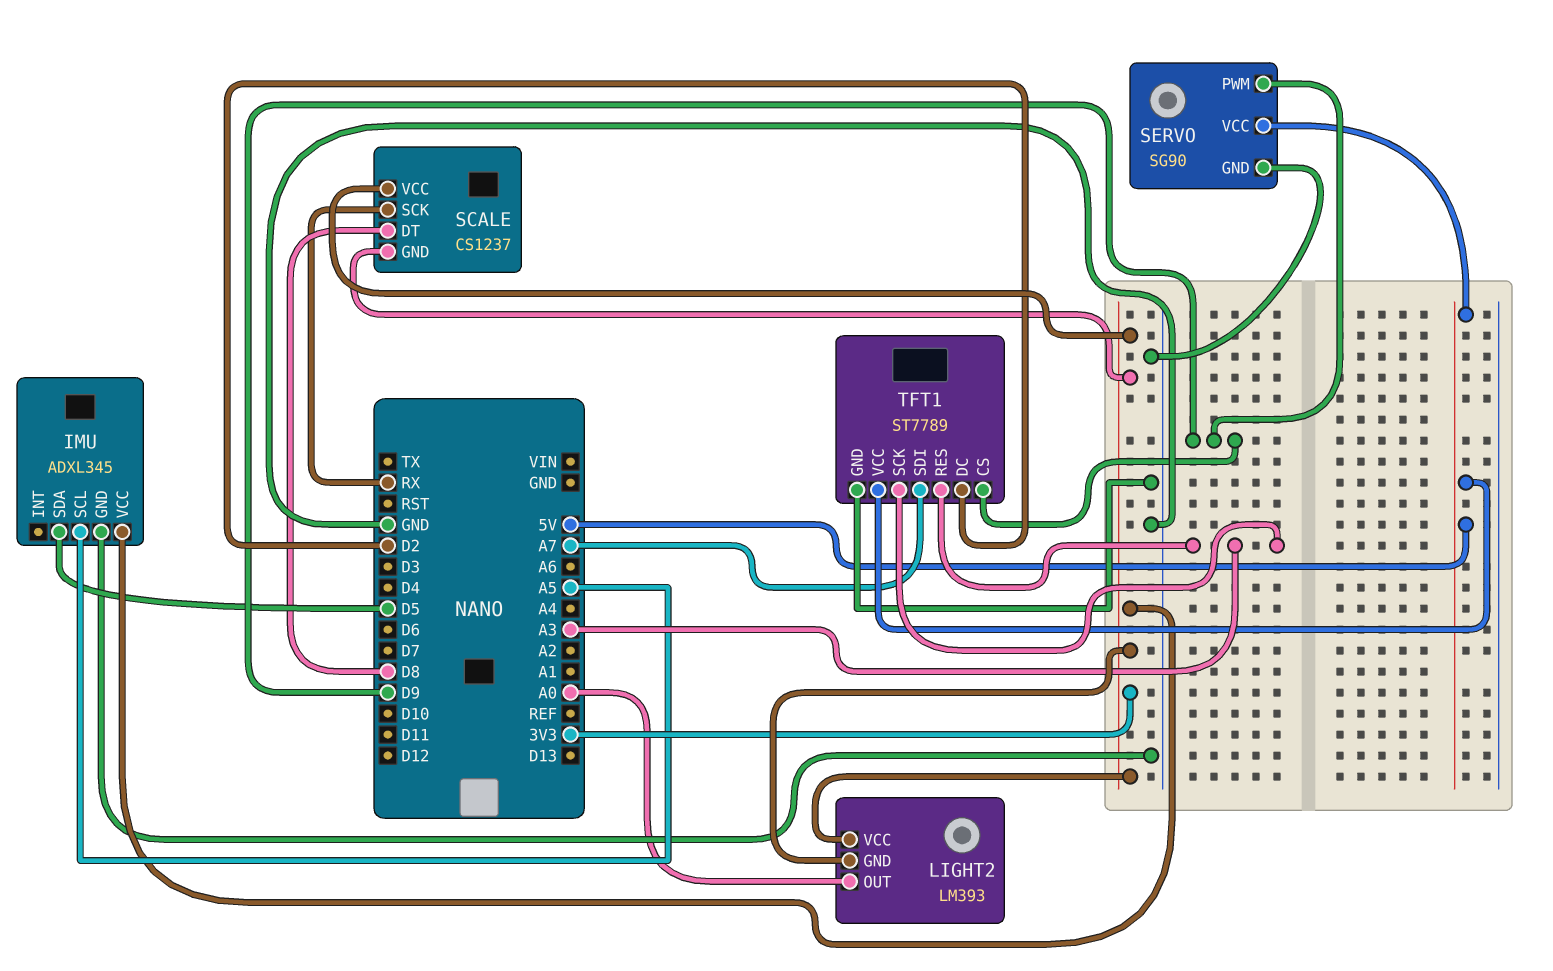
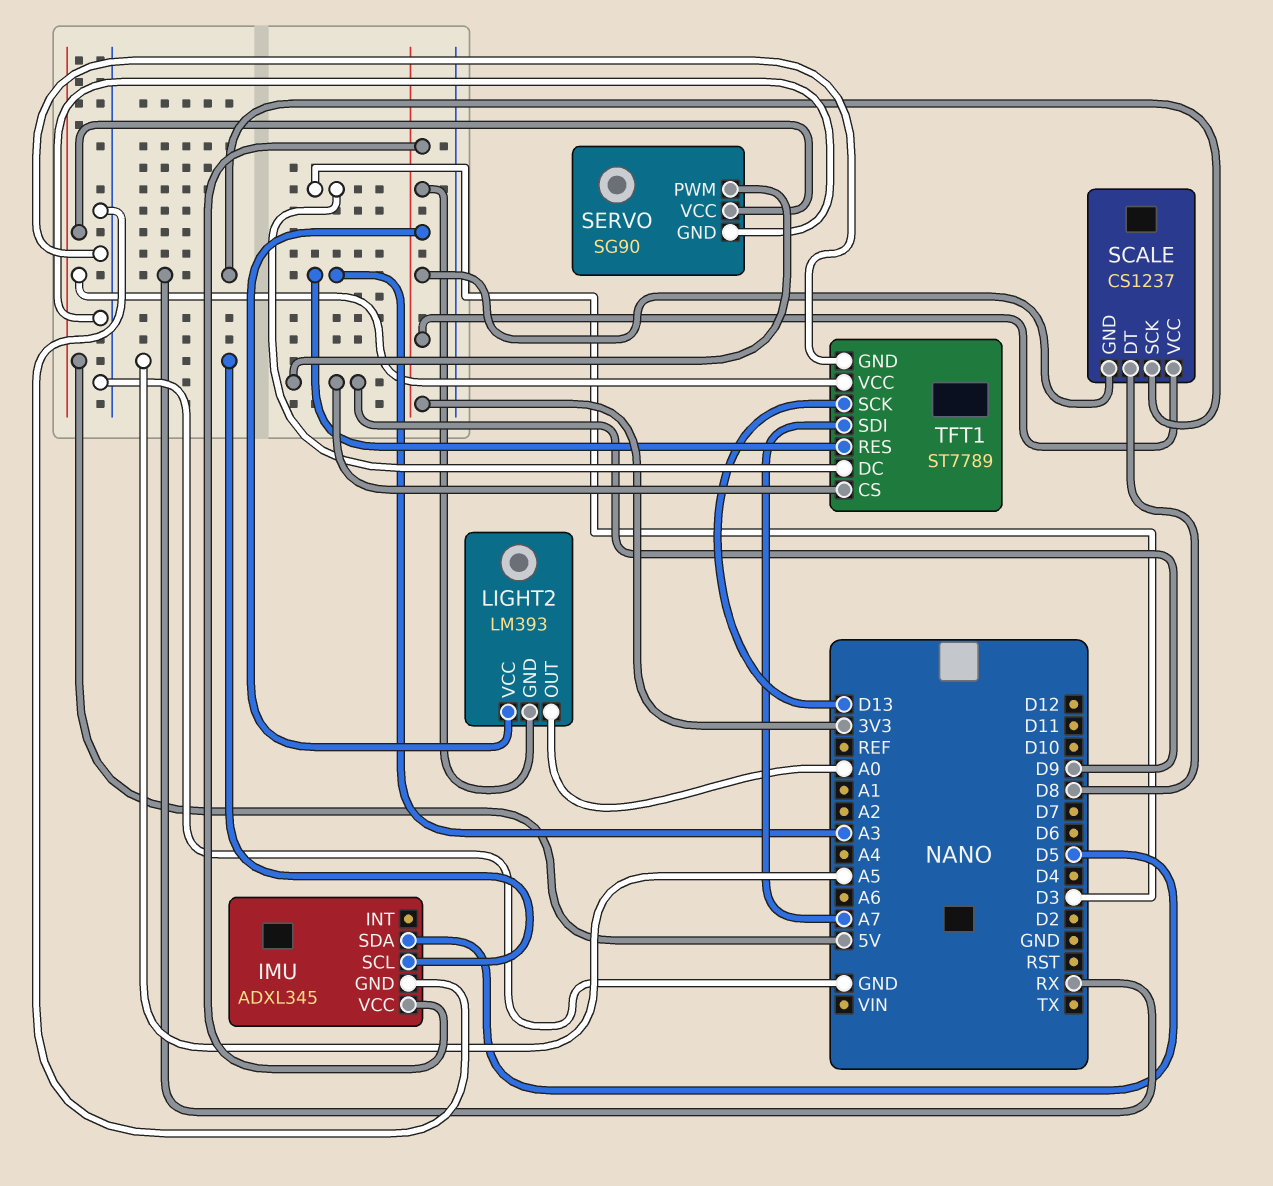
TFT1 pin DC: D2 -> D3
TFT1 pin SCK: A3 -> D13

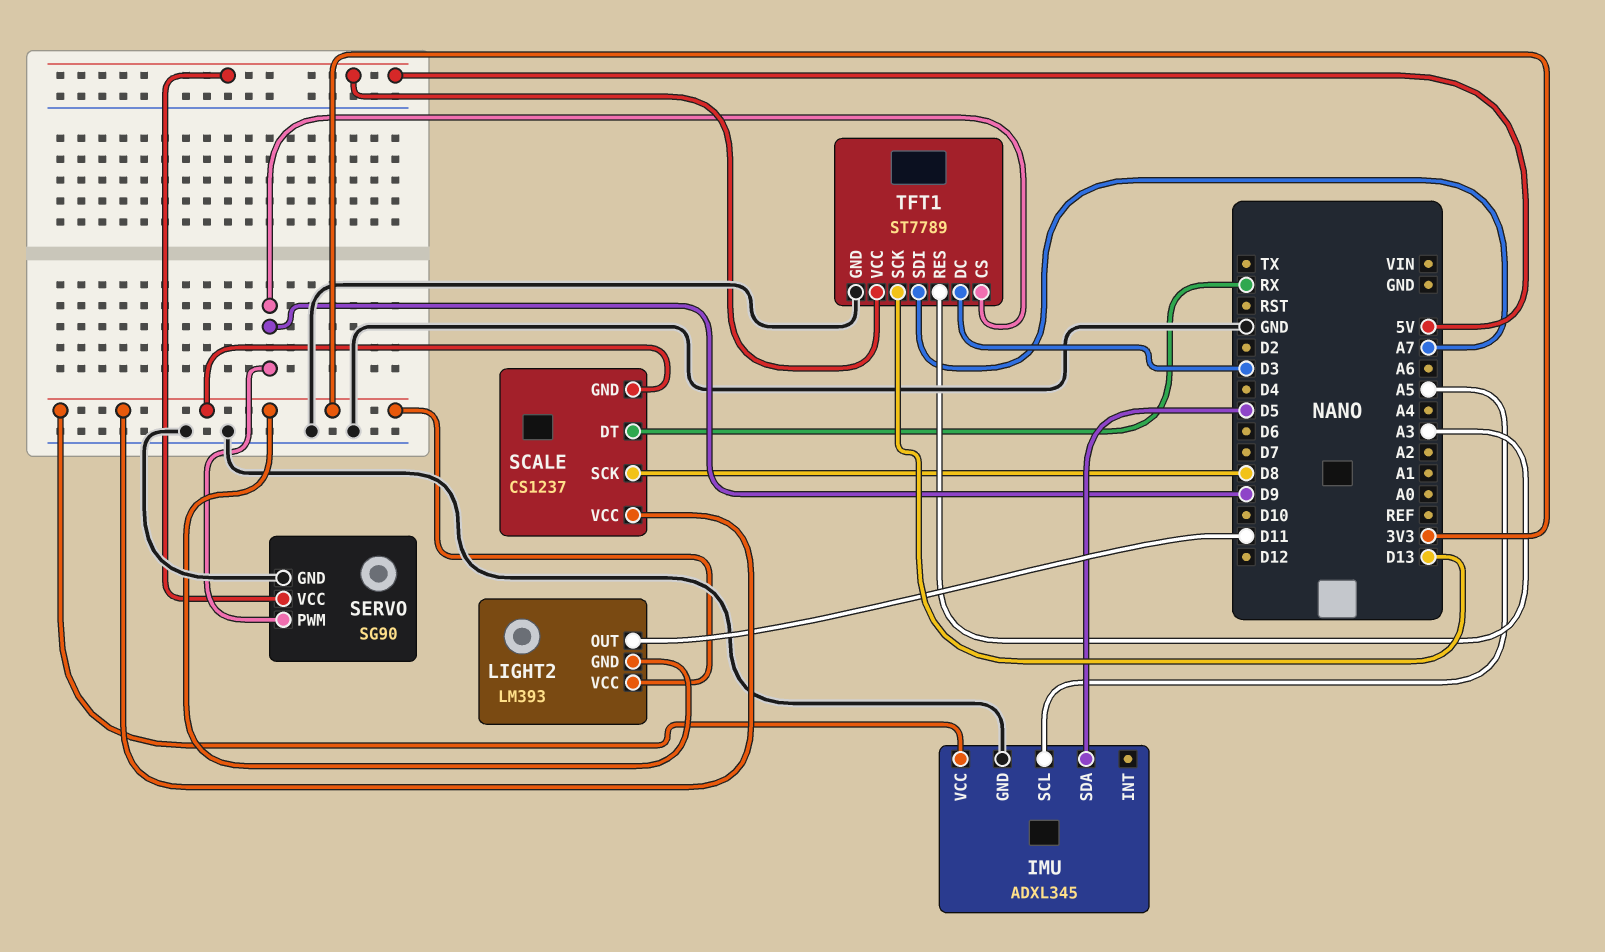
LIGHT2 pin OUT: A0 -> D11
SCALE pin DT: D8 -> RX
SCALE pin SCK: RX -> D8

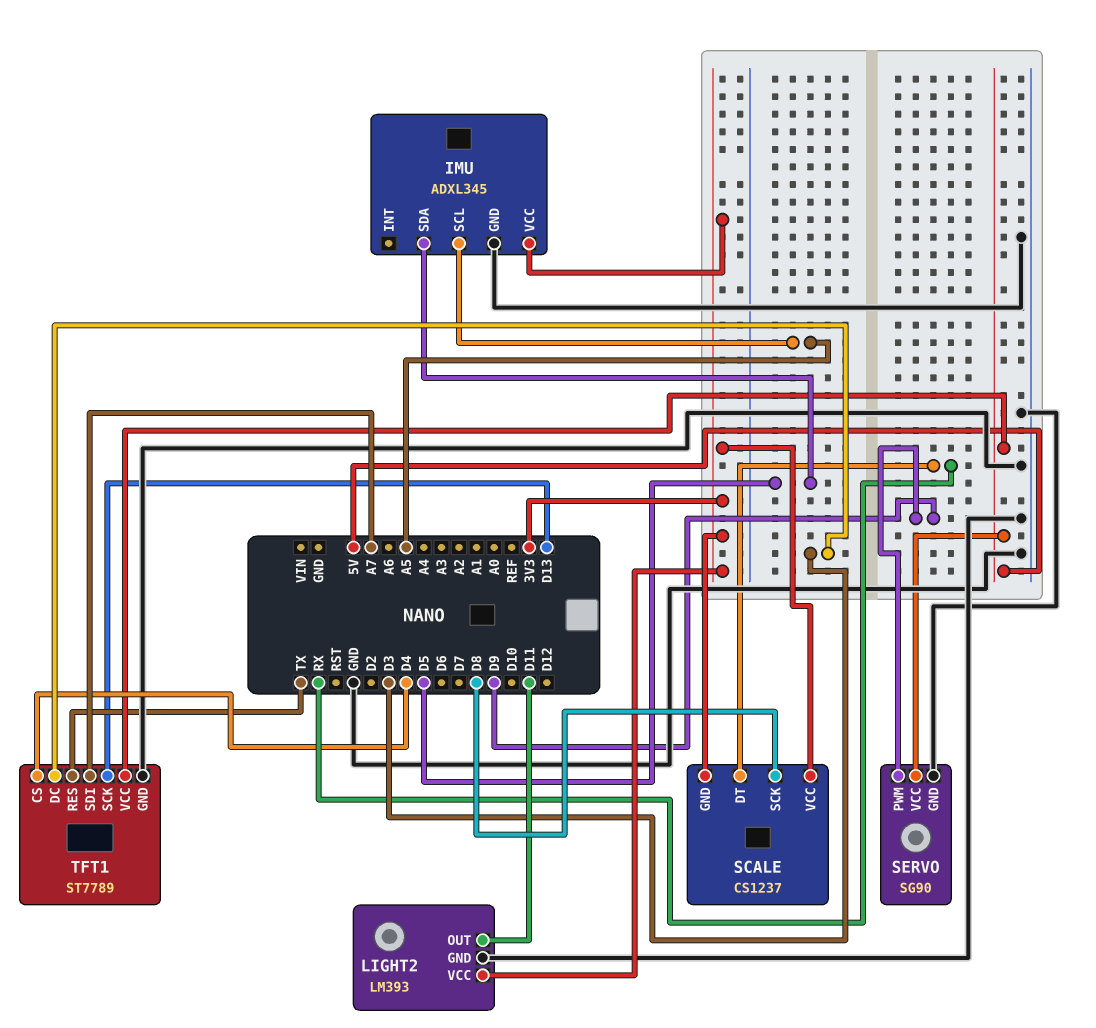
LIGHT2 pin GND: 3V3 -> GND
TFT1 pin CS: D9 -> D4
TFT1 pin RES: A3 -> TX

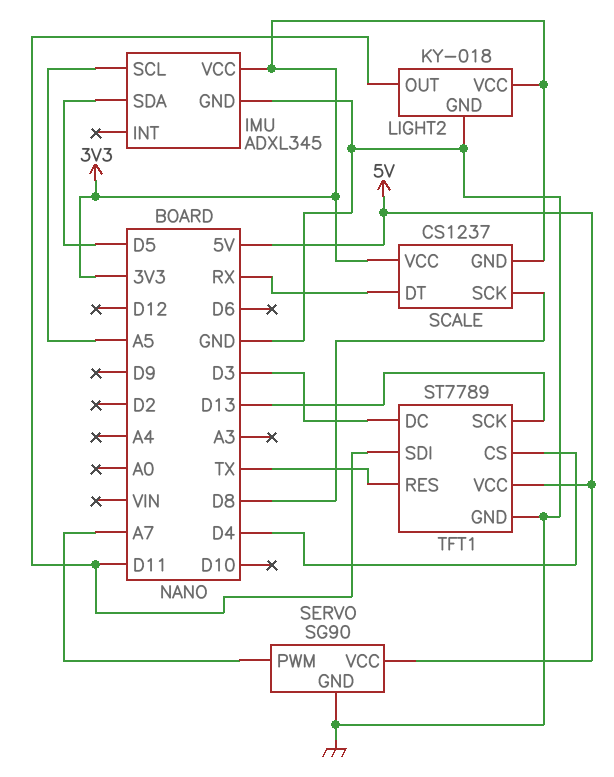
LIGHT2: LM393 -> KY-018
SERVO pin PWM: D9 -> A7
TFT1 pin SDI: A7 -> D11

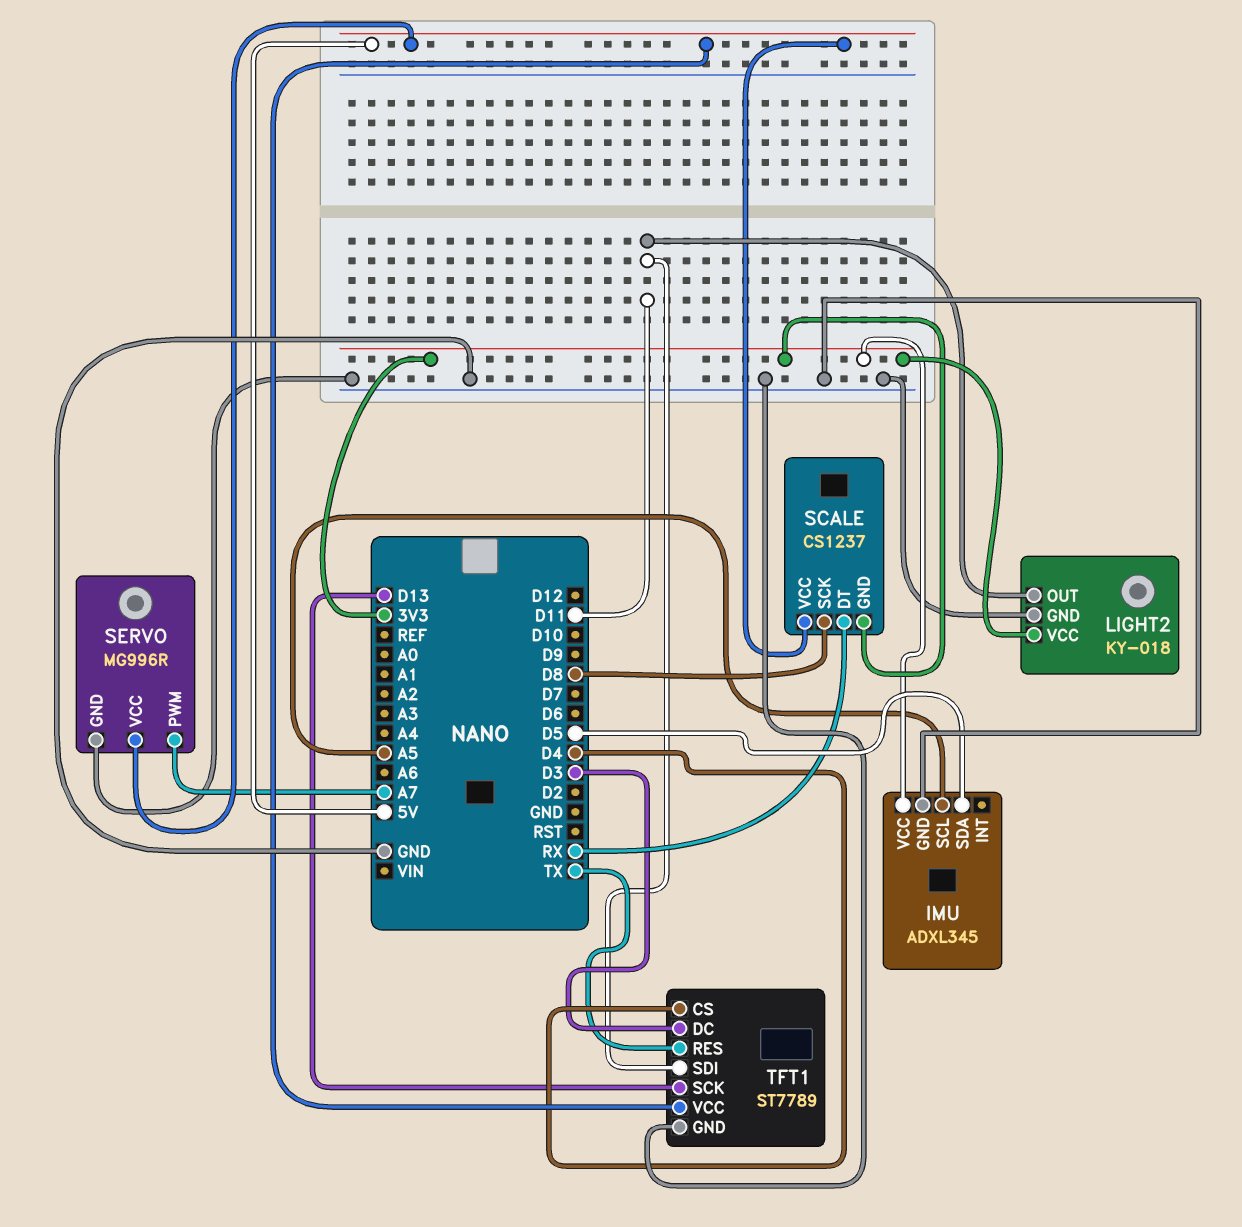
SCALE pin VCC: 3V3 -> 5V
SERVO: SG90 -> MG996R

